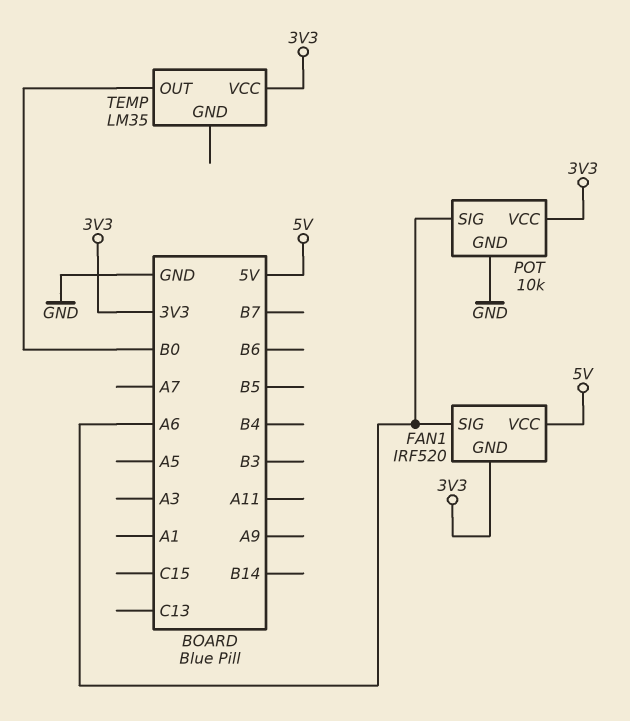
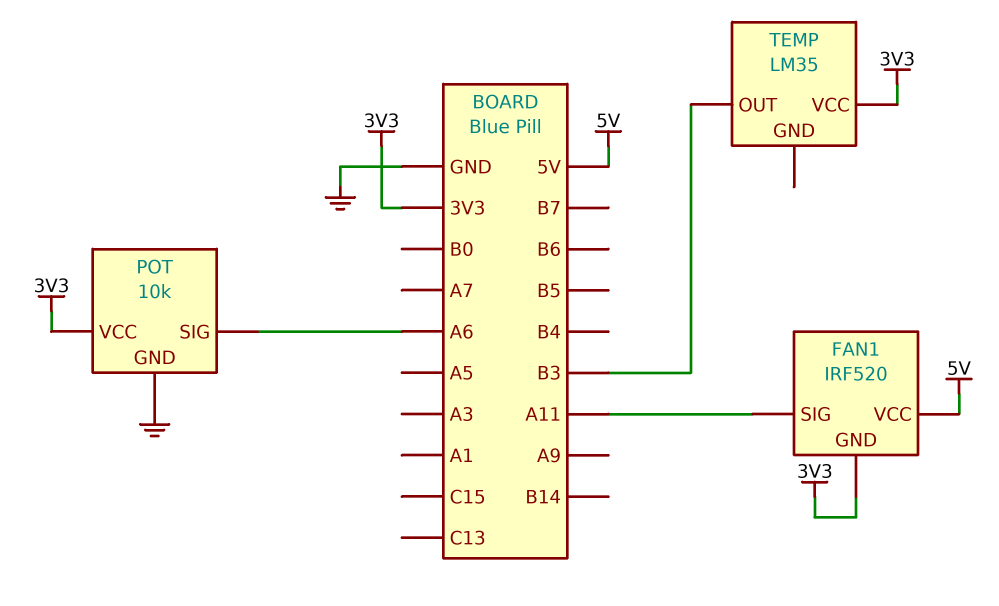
FAN1 pin SIG: A6 -> A11
TEMP pin OUT: B0 -> B3

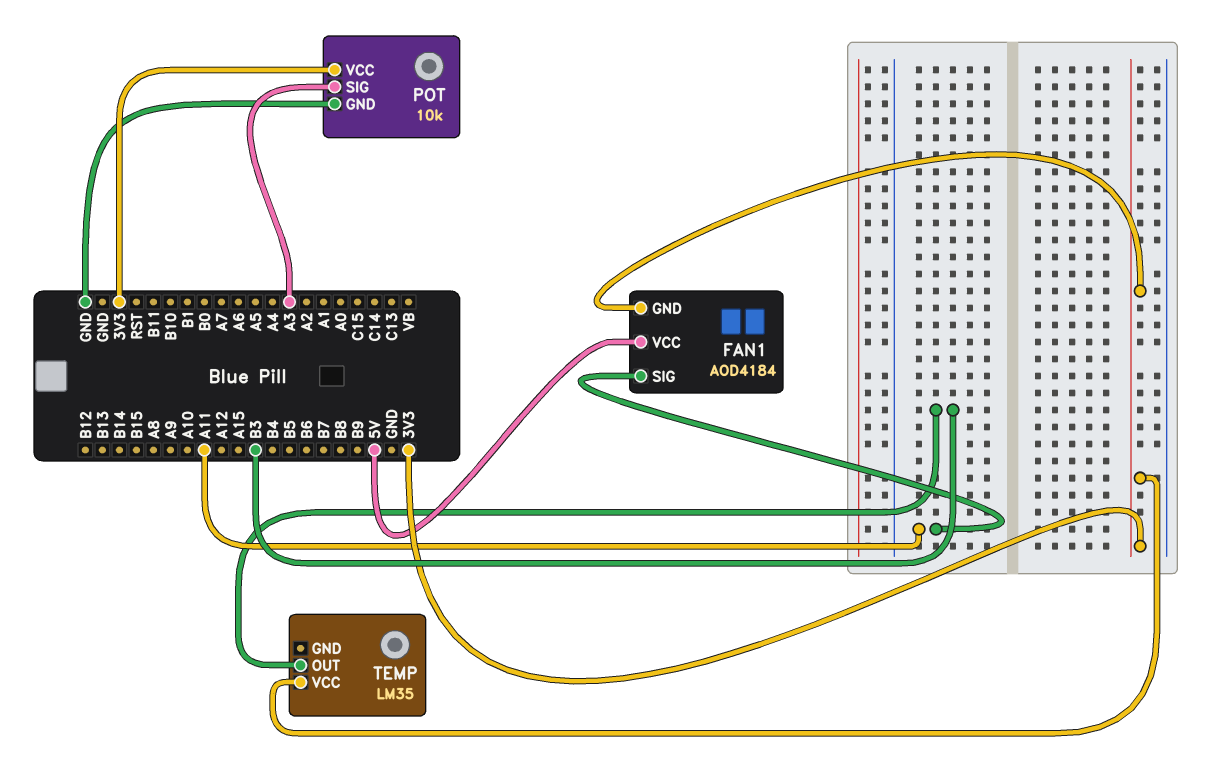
FAN1: IRF520 -> AOD4184
POT pin SIG: A6 -> A3

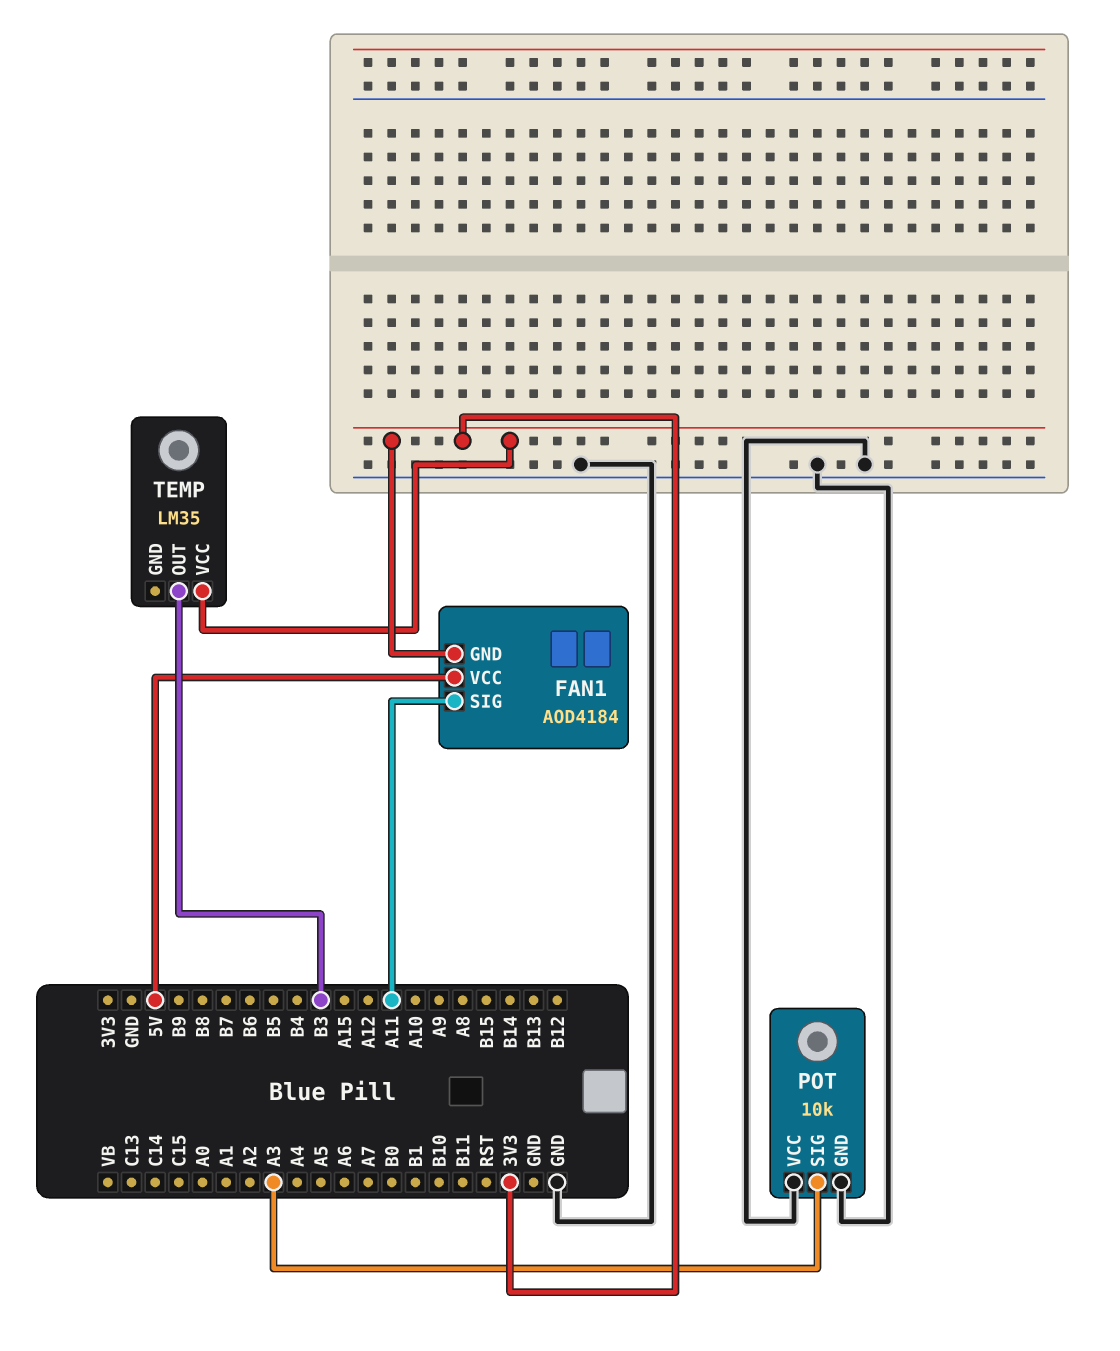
POT pin VCC: 3V3 -> GND

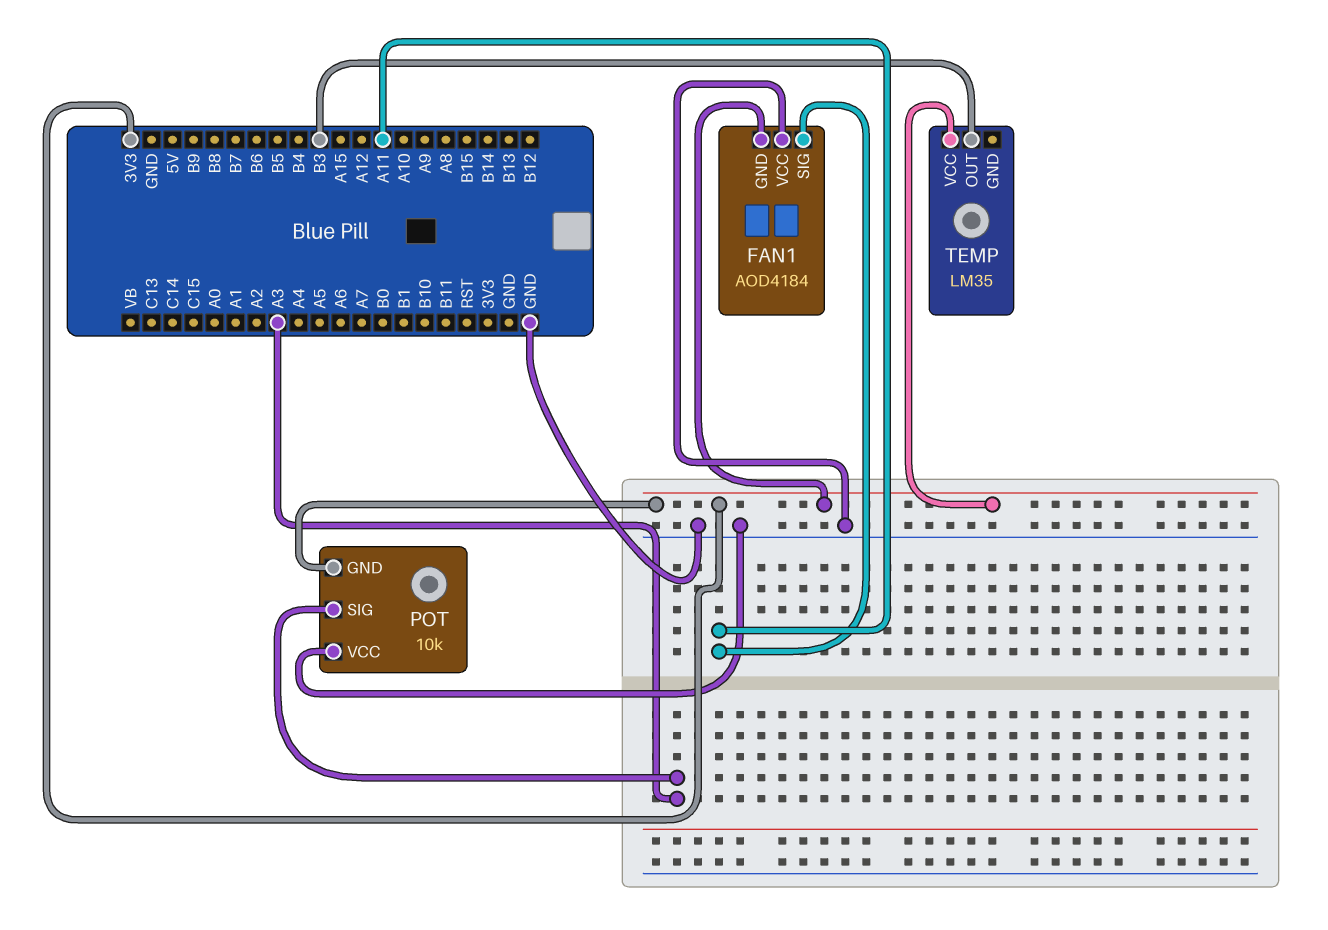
FAN1 pin VCC: 5V -> GND
POT pin GND: GND -> 3V3

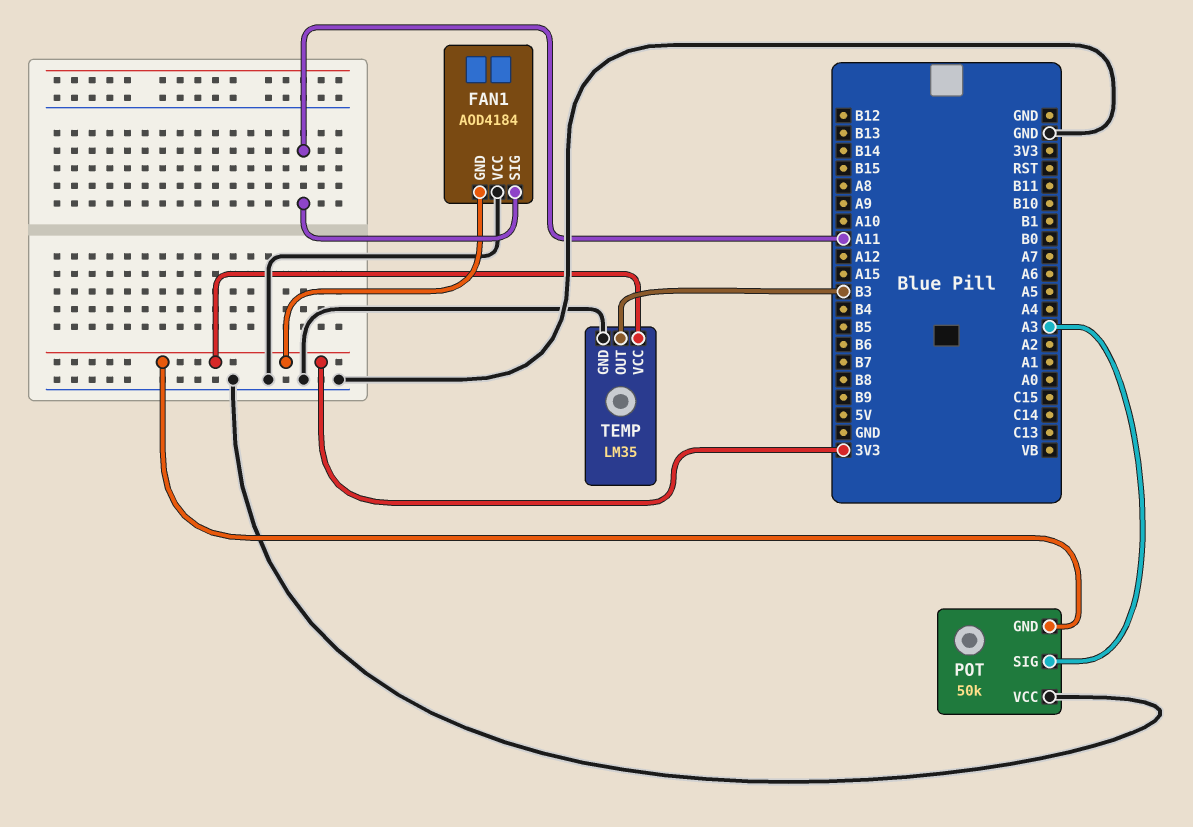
POT: 10k -> 50k
TEMP pin GND: none -> GND

